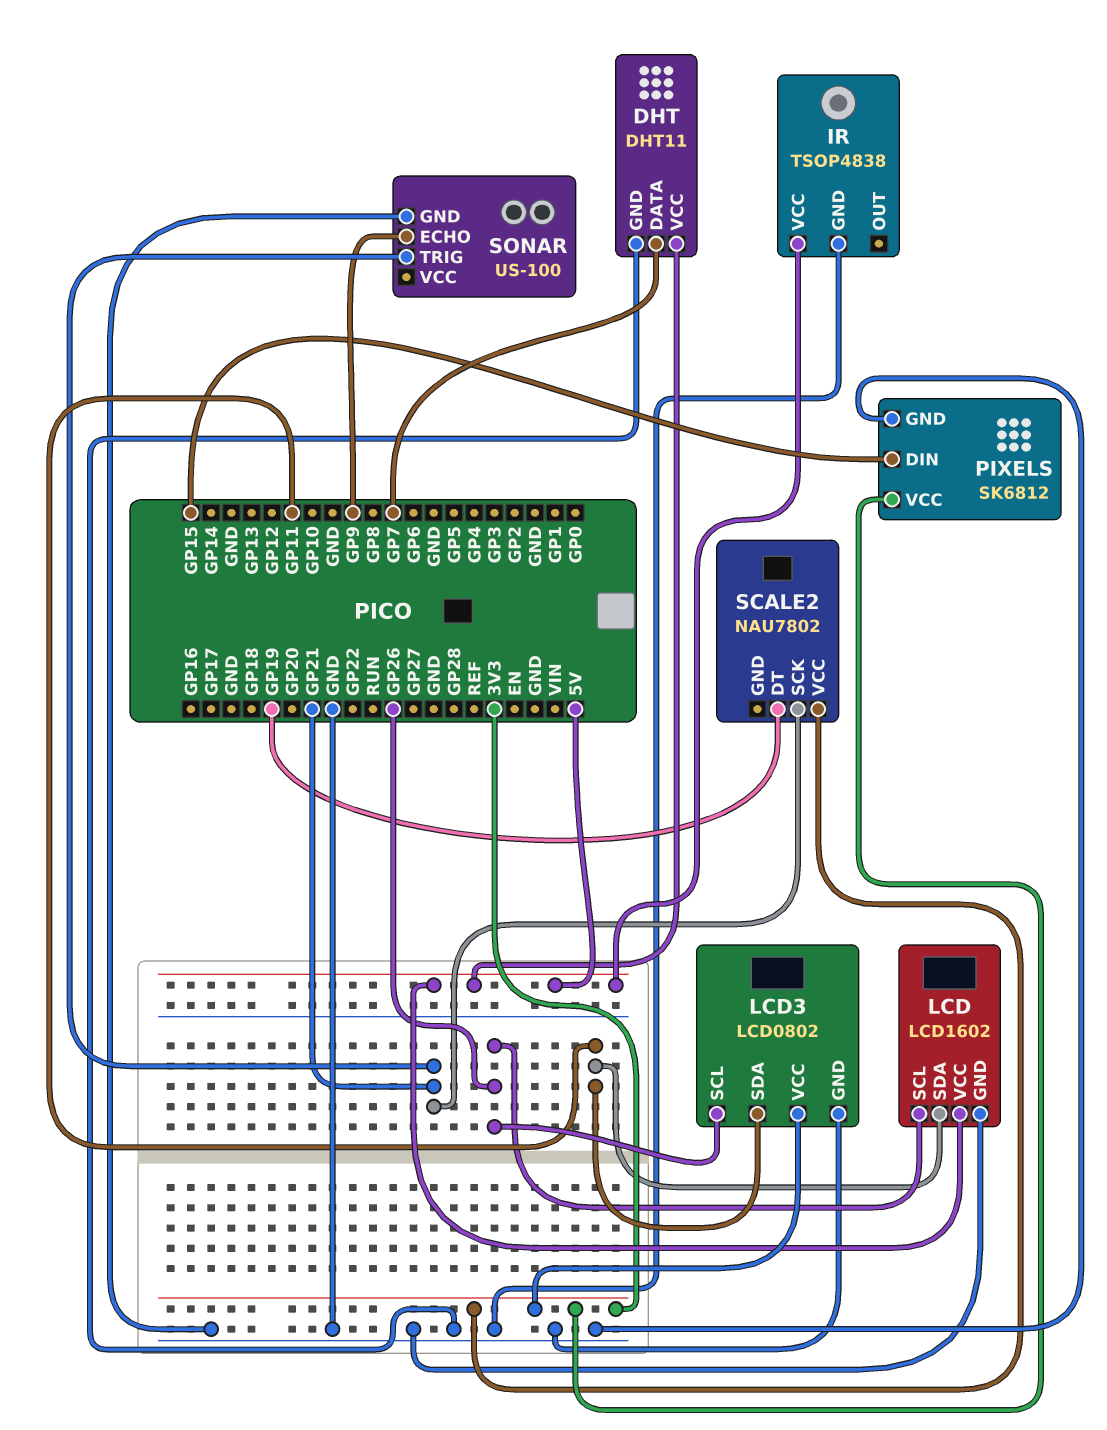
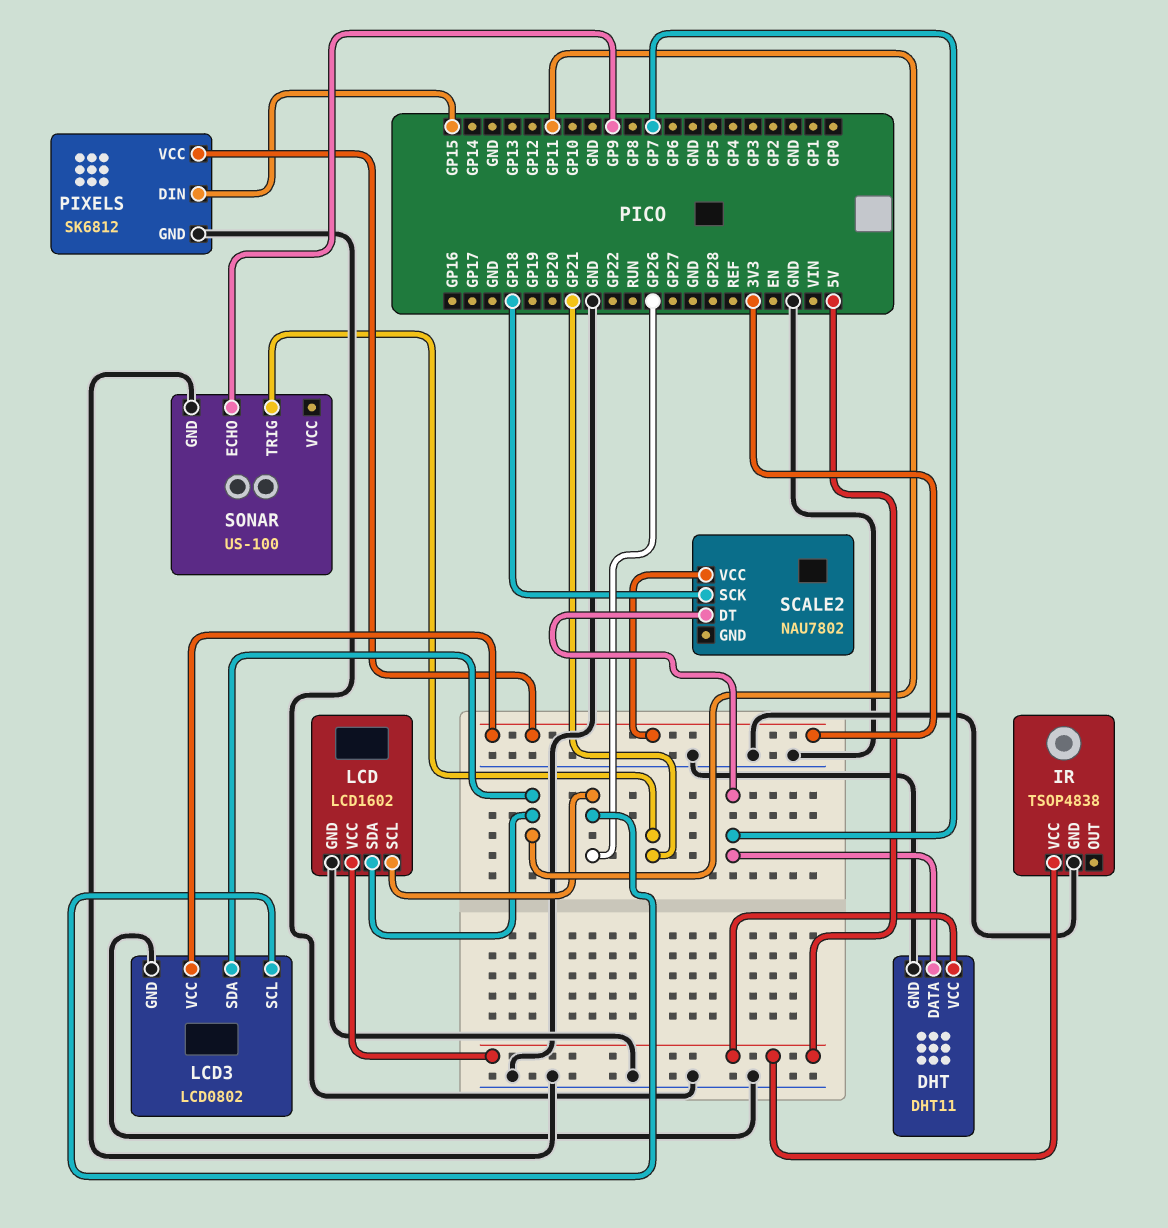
SCALE2 pin DT: GP19 -> GP7
SCALE2 pin SCK: GP21 -> GP18

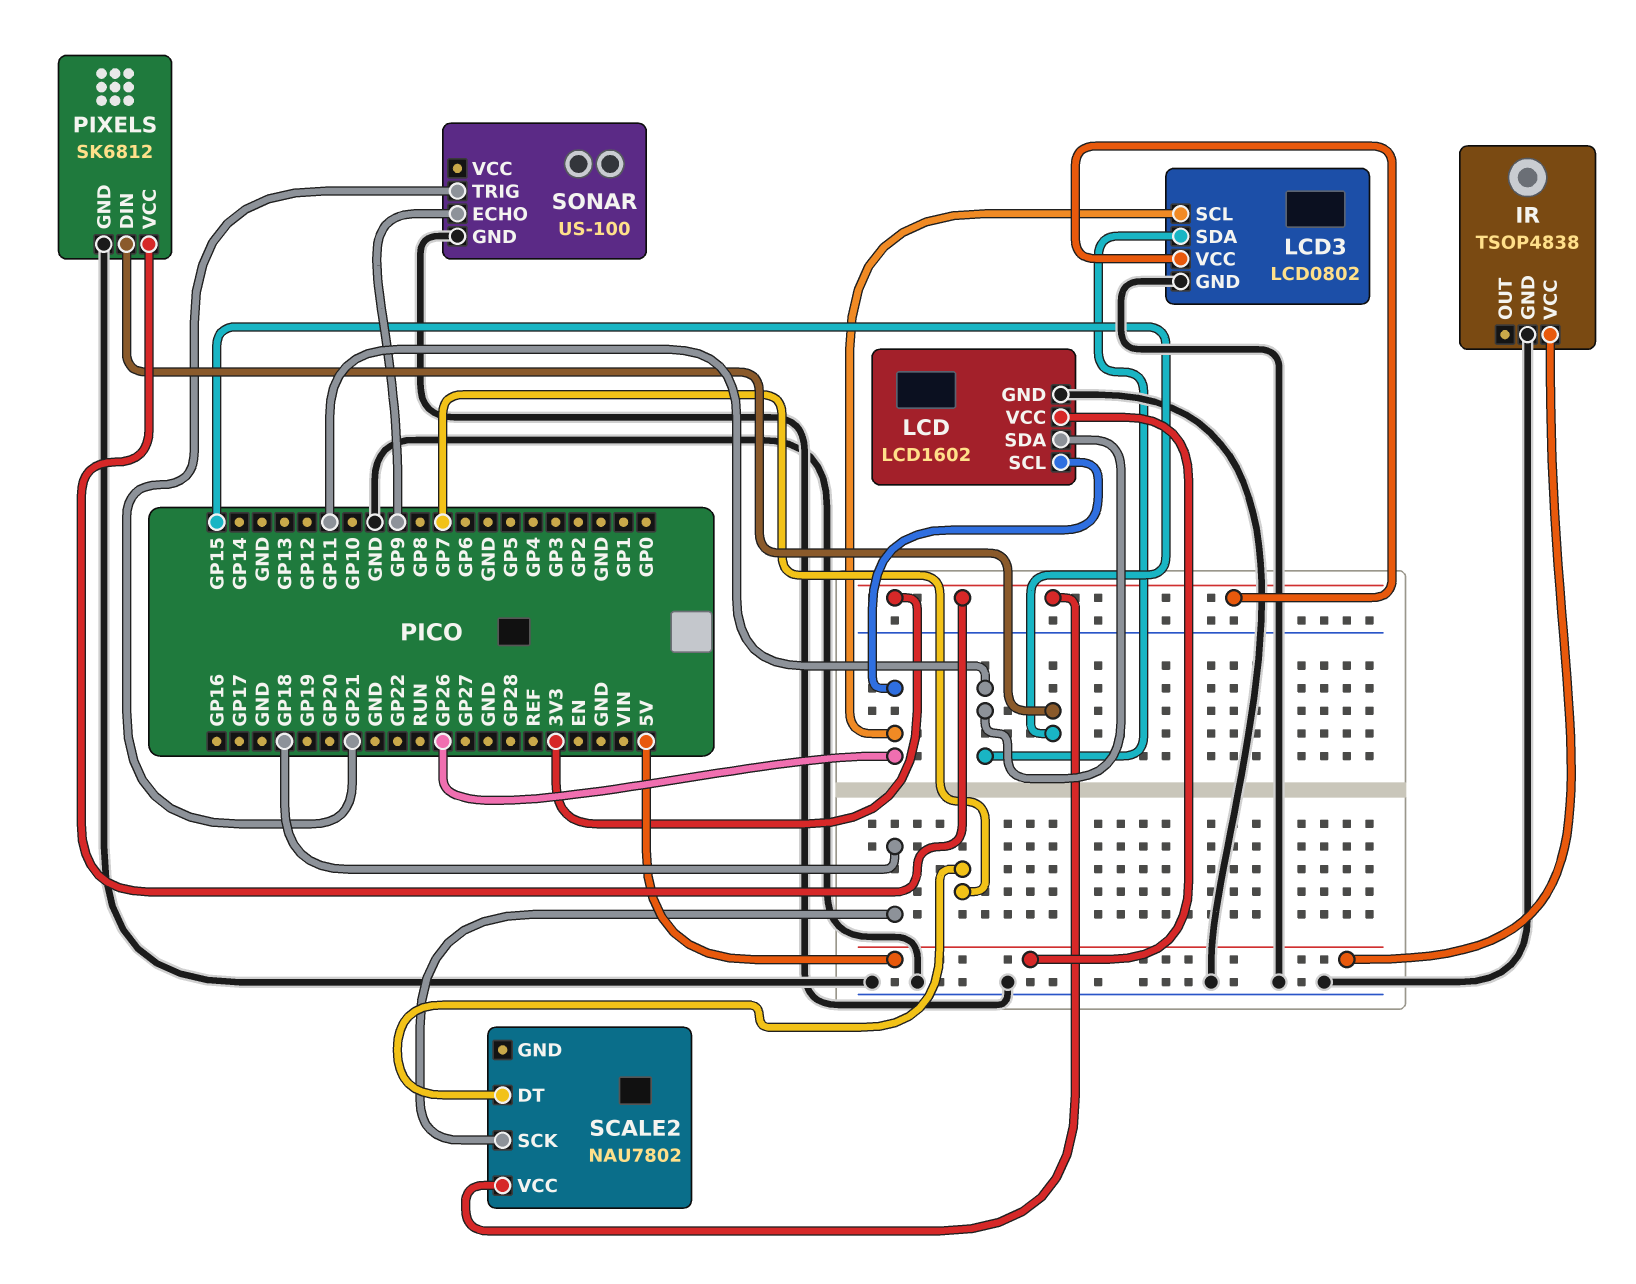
DHT: DHT11 -> none
DHT pin DATA: GP7 -> none
DHT pin GND: GND -> none
DHT pin VCC: 5V -> none

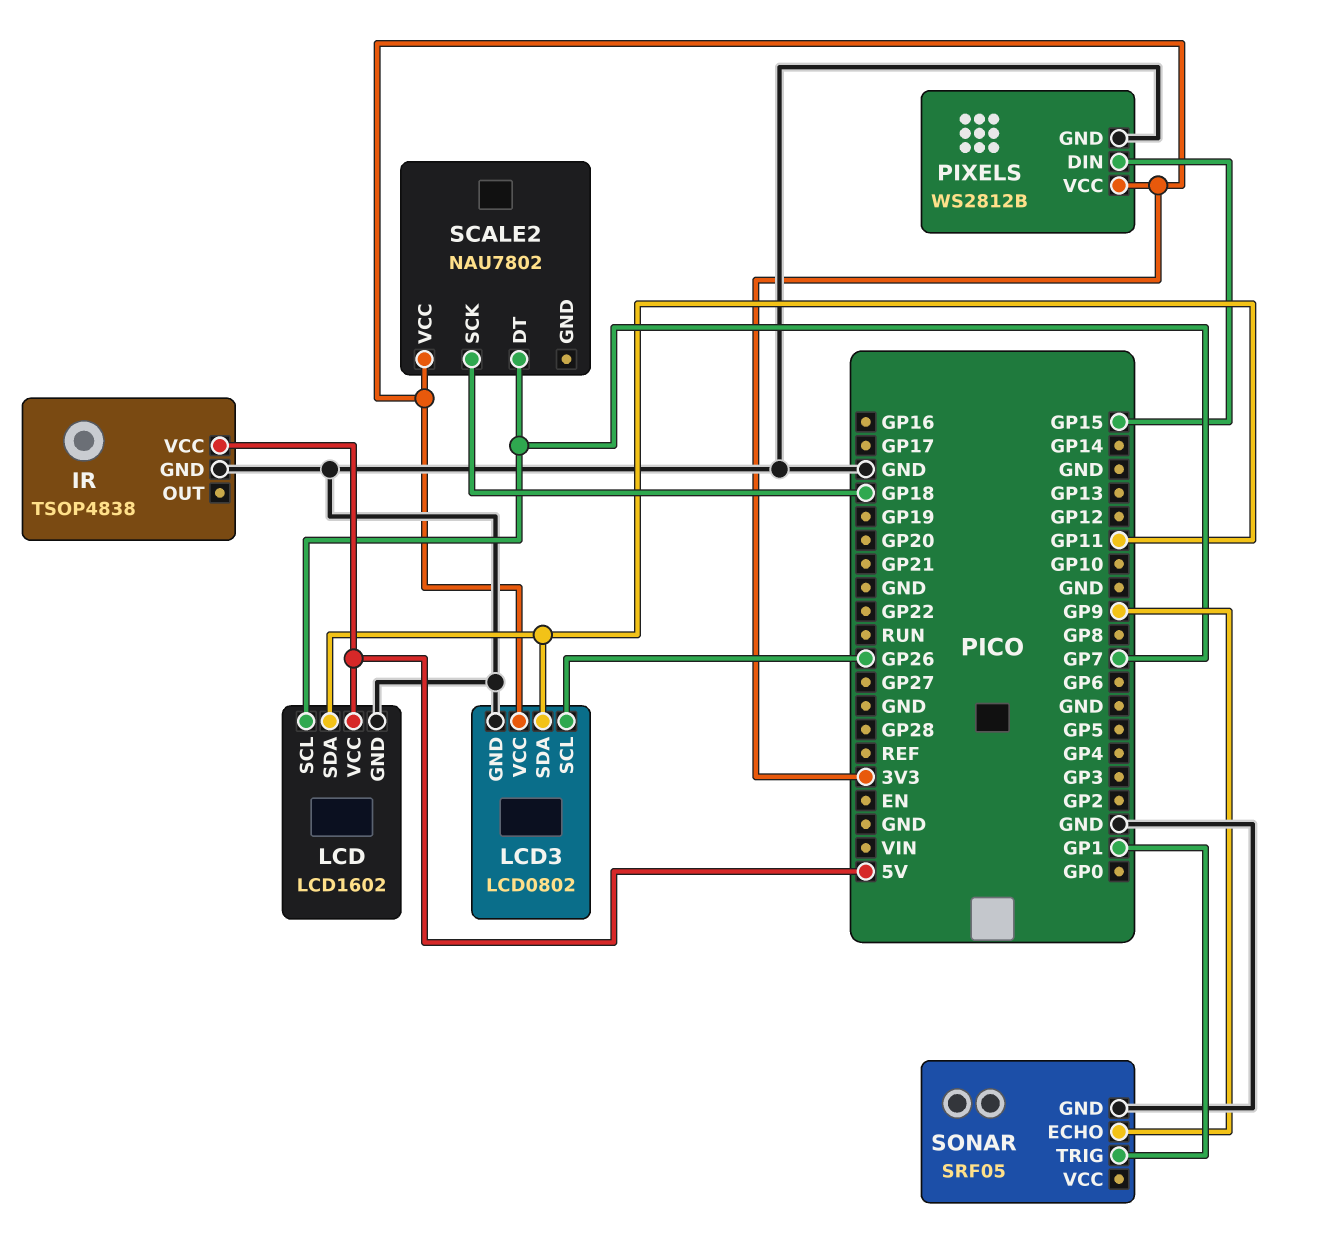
LCD pin SCL: GP26 -> GP7
PIXELS: SK6812 -> WS2812B
SONAR: US-100 -> SRF05
SONAR pin TRIG: GP21 -> GP1

